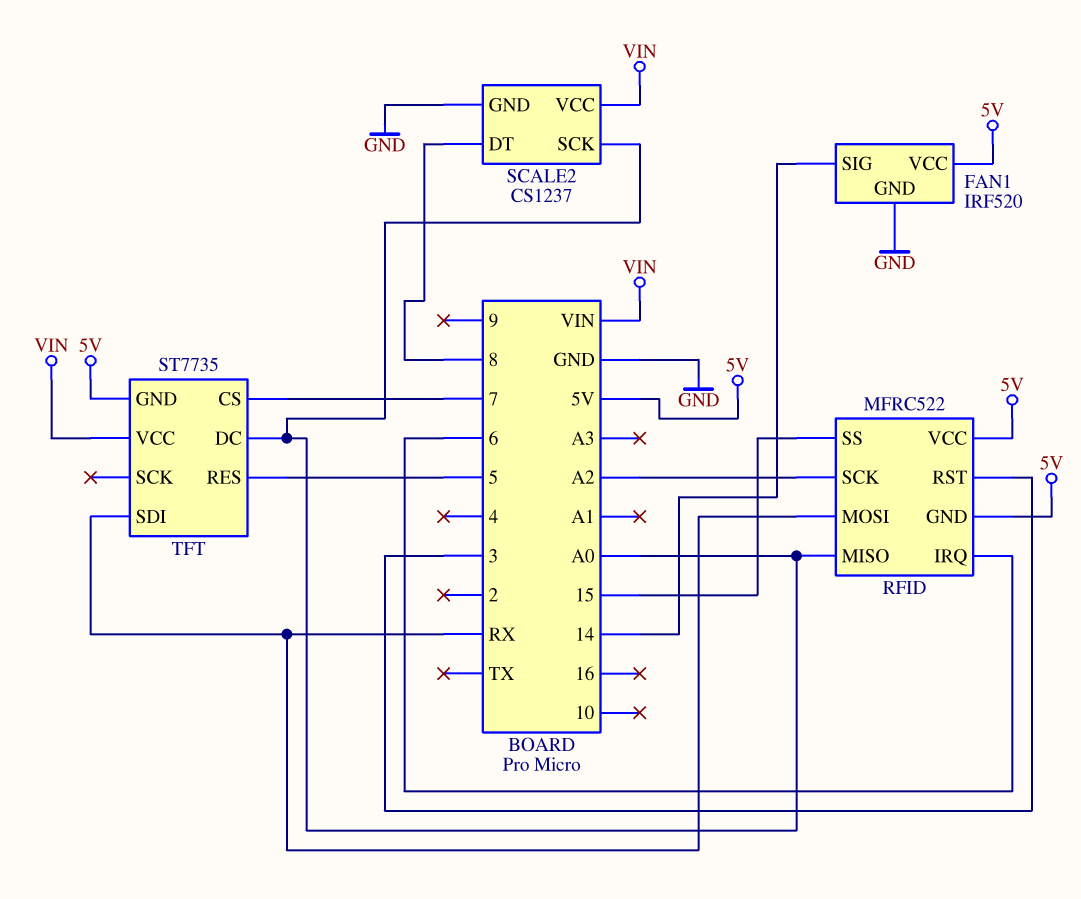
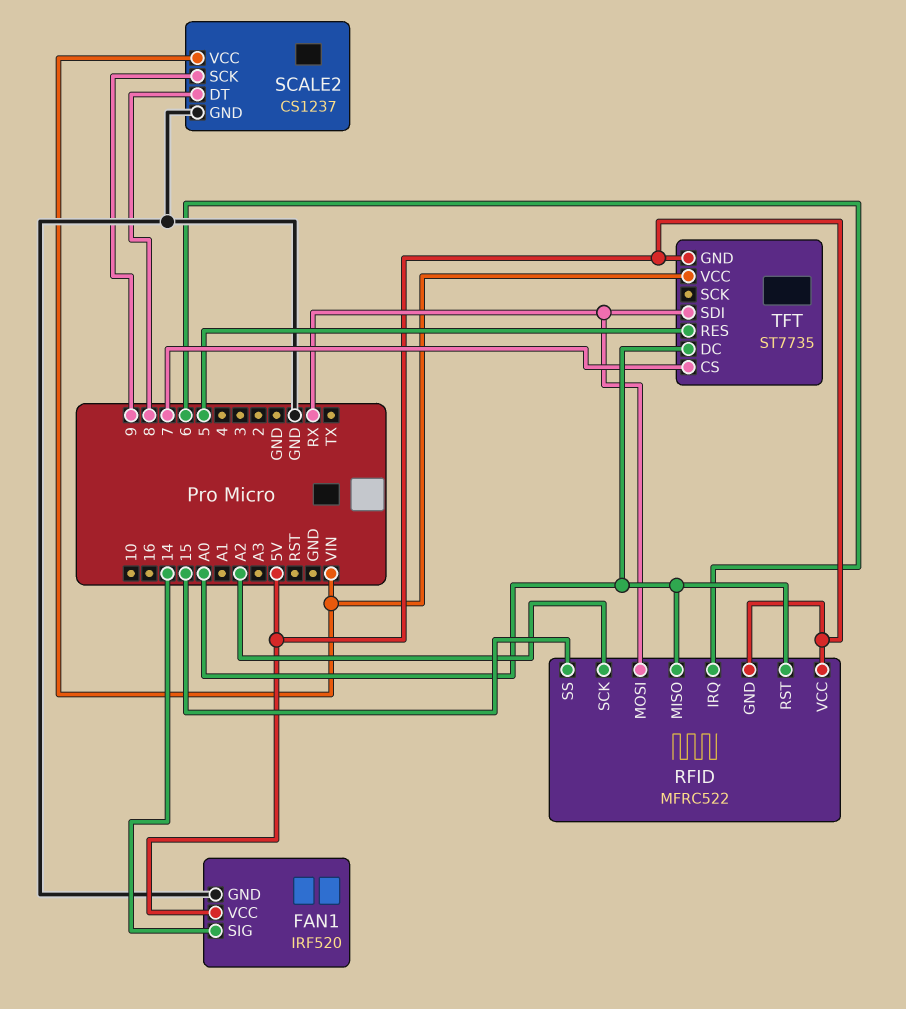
RFID pin RST: 3 -> A0
SCALE2 pin SCK: A0 -> 9

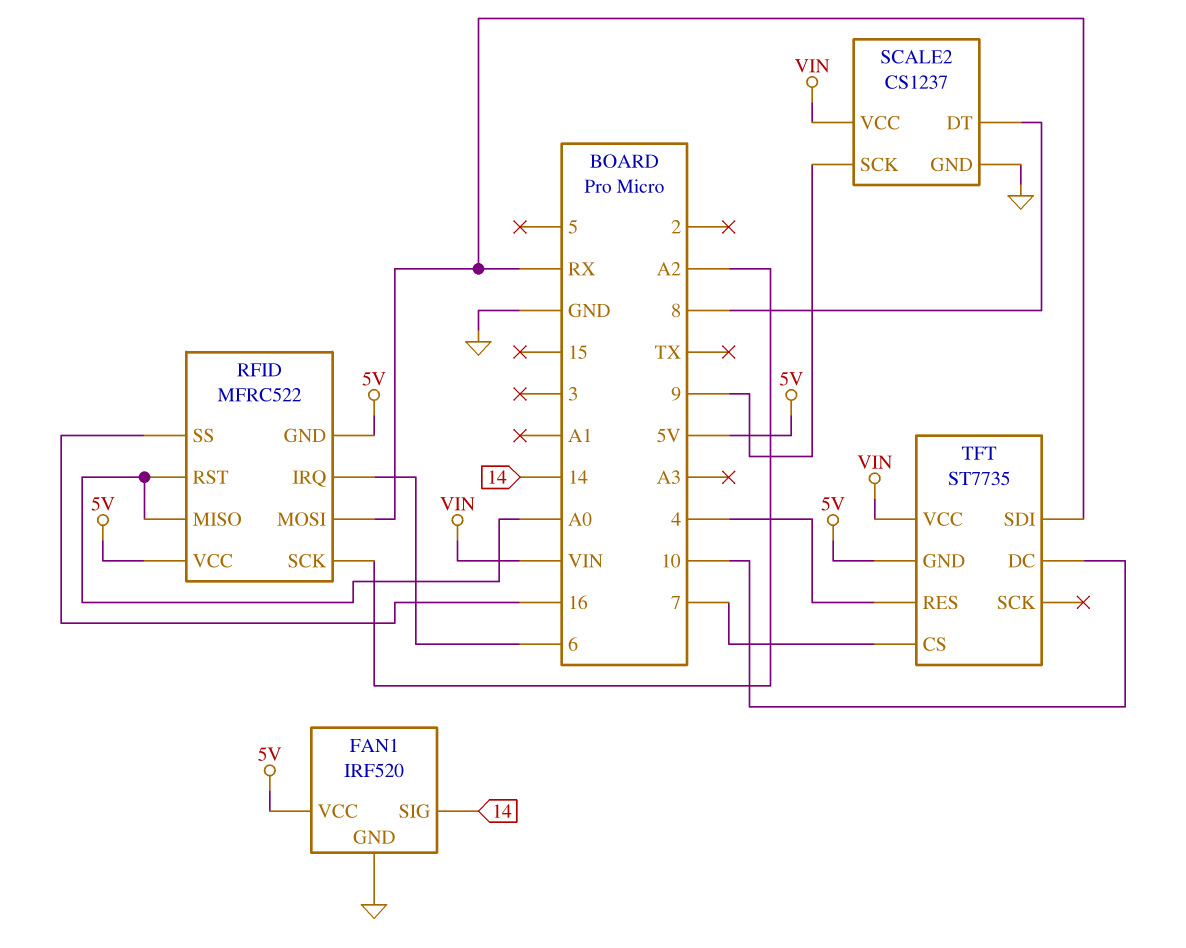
RFID pin SS: 15 -> 16
TFT pin DC: A0 -> 10
TFT pin RES: 5 -> 4

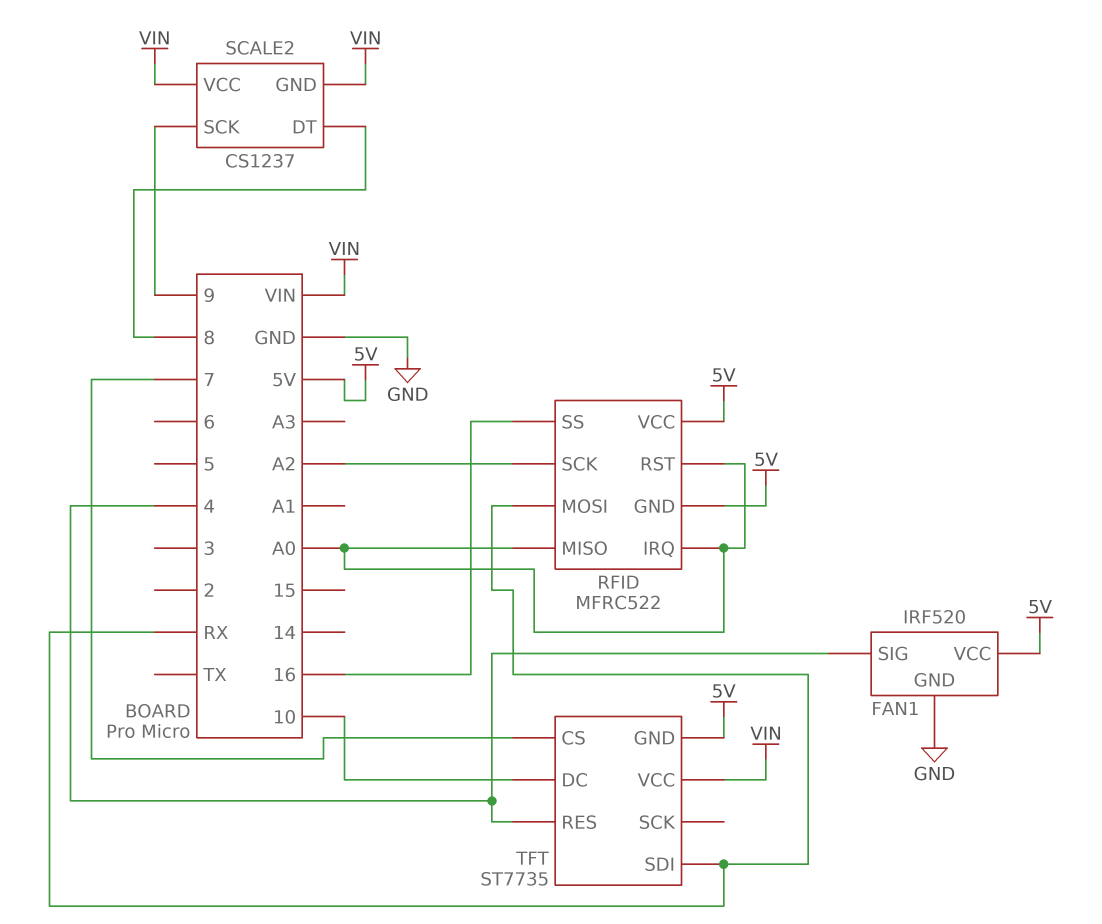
FAN1 pin SIG: 14 -> 4
RFID pin IRQ: 6 -> A0
SCALE2 pin GND: GND -> VIN

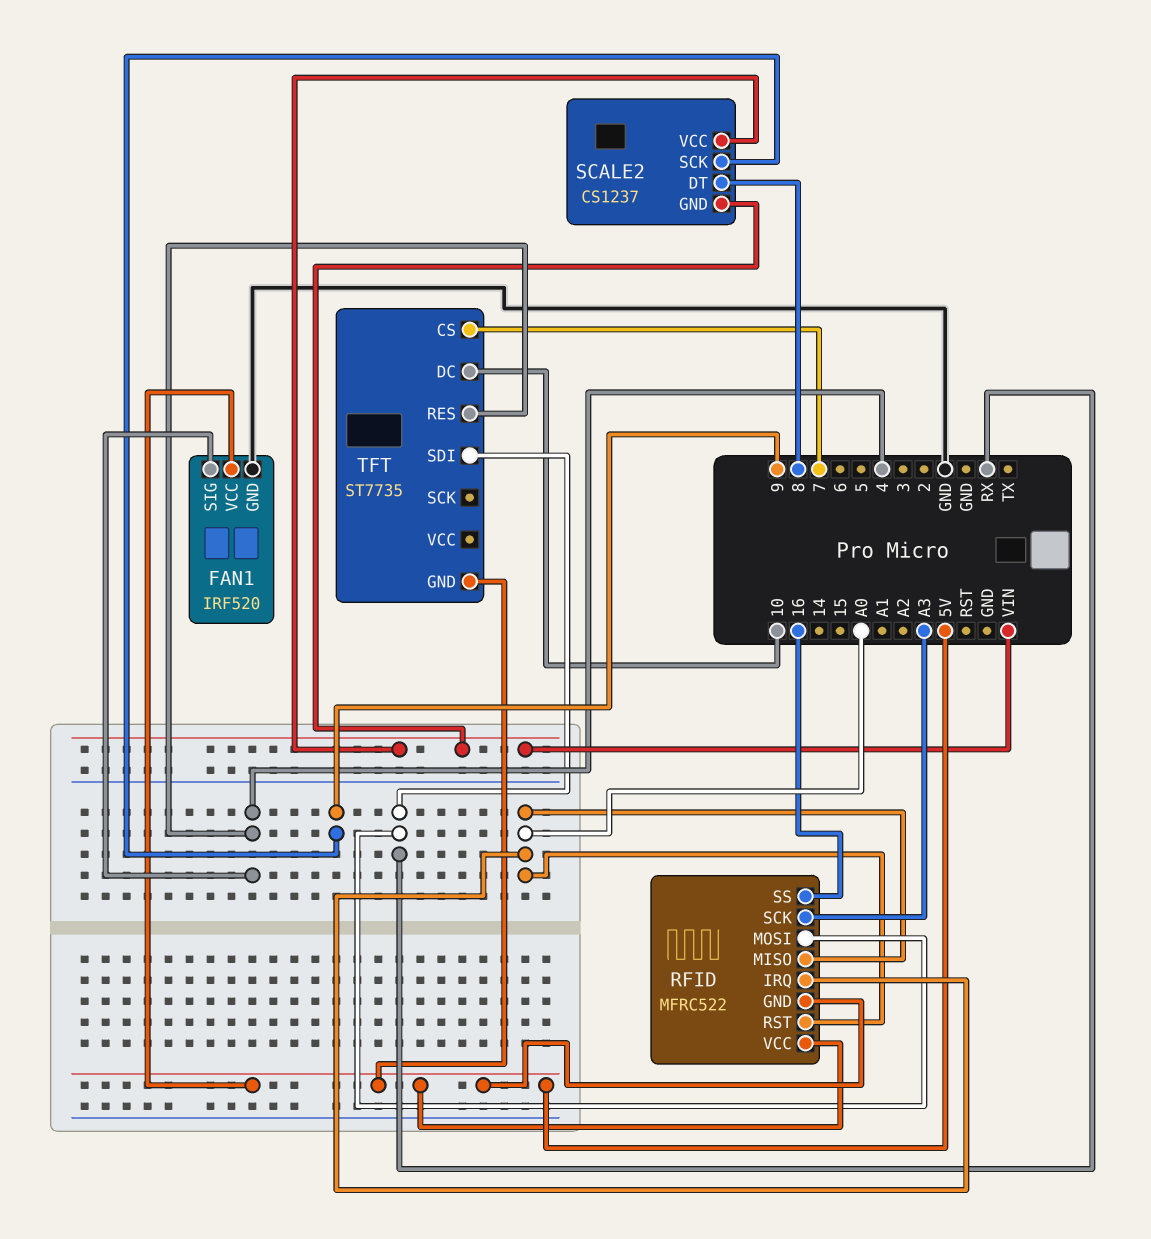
RFID pin SCK: A2 -> A3
TFT pin VCC: VIN -> none

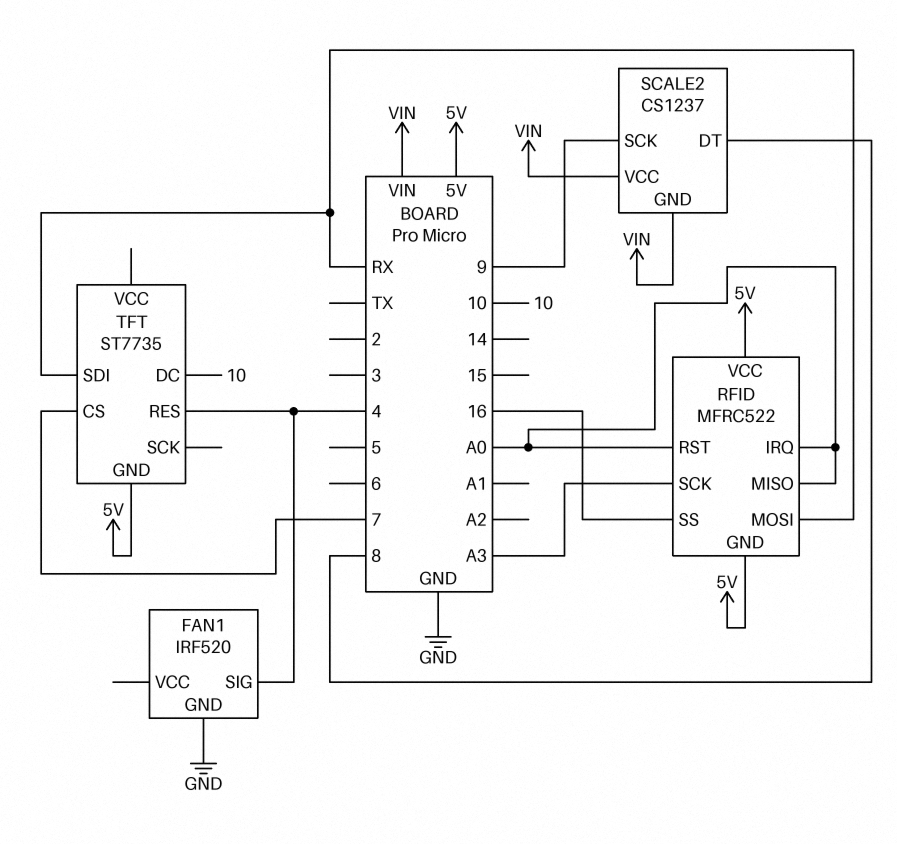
FAN1 pin VCC: 5V -> none

